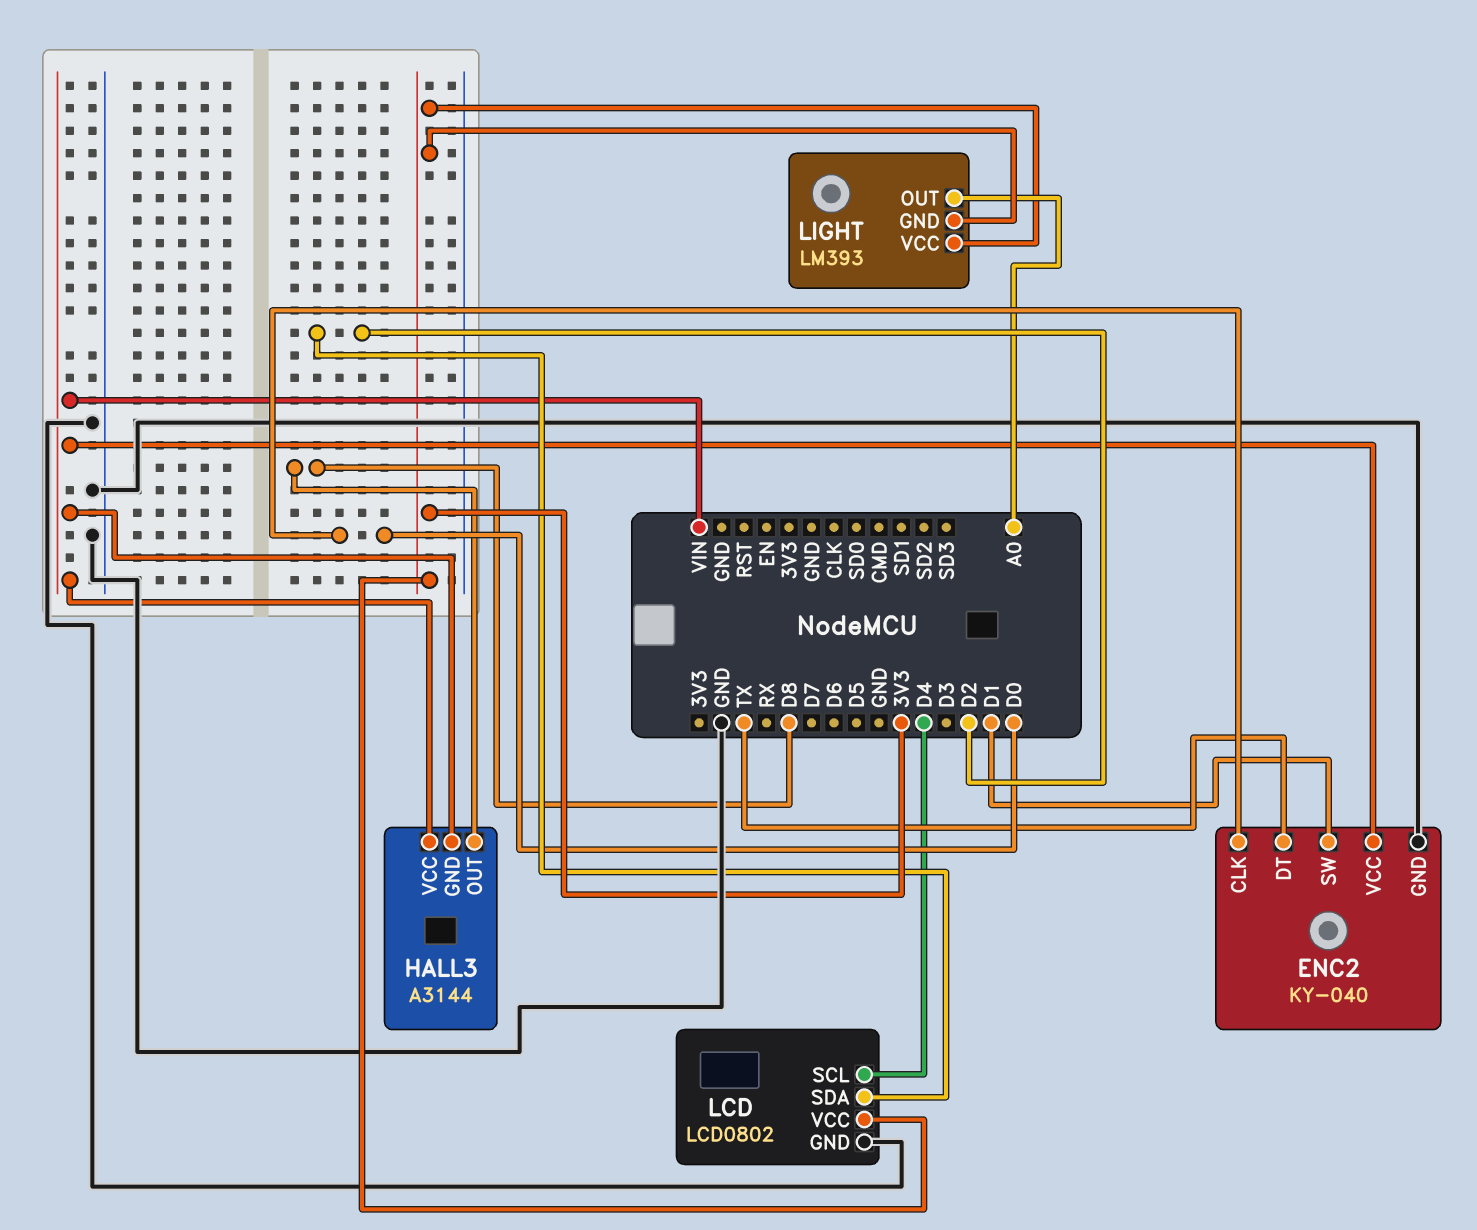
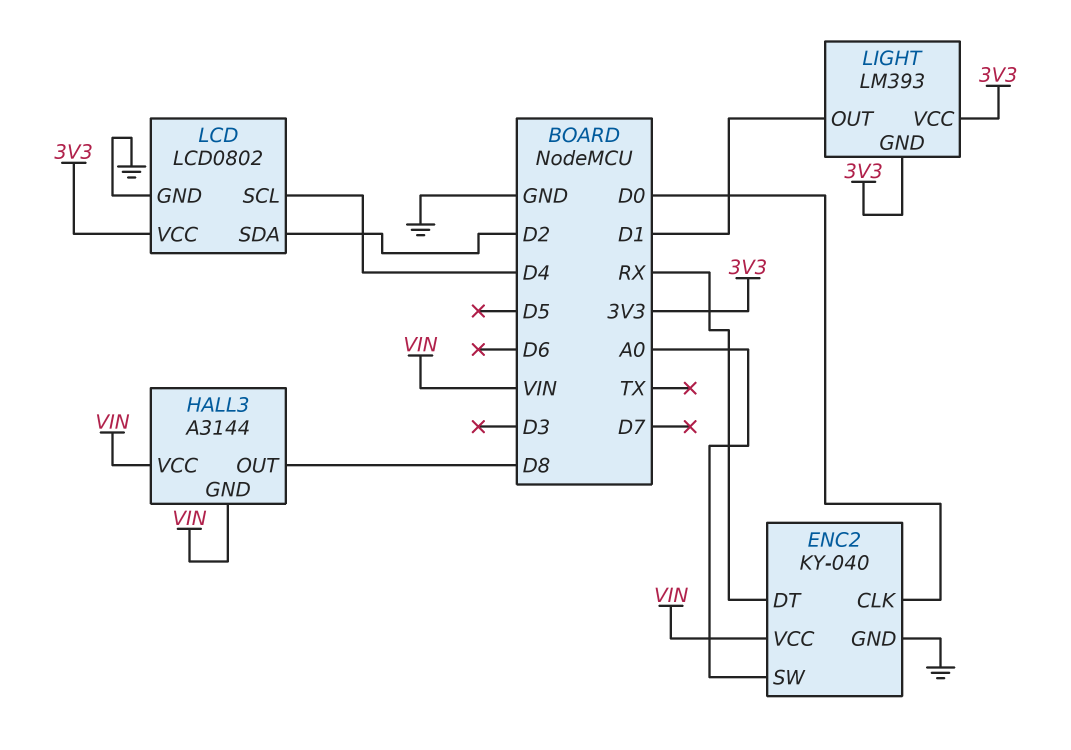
ENC2 pin DT: TX -> RX
ENC2 pin SW: D1 -> A0
LIGHT pin OUT: A0 -> D1

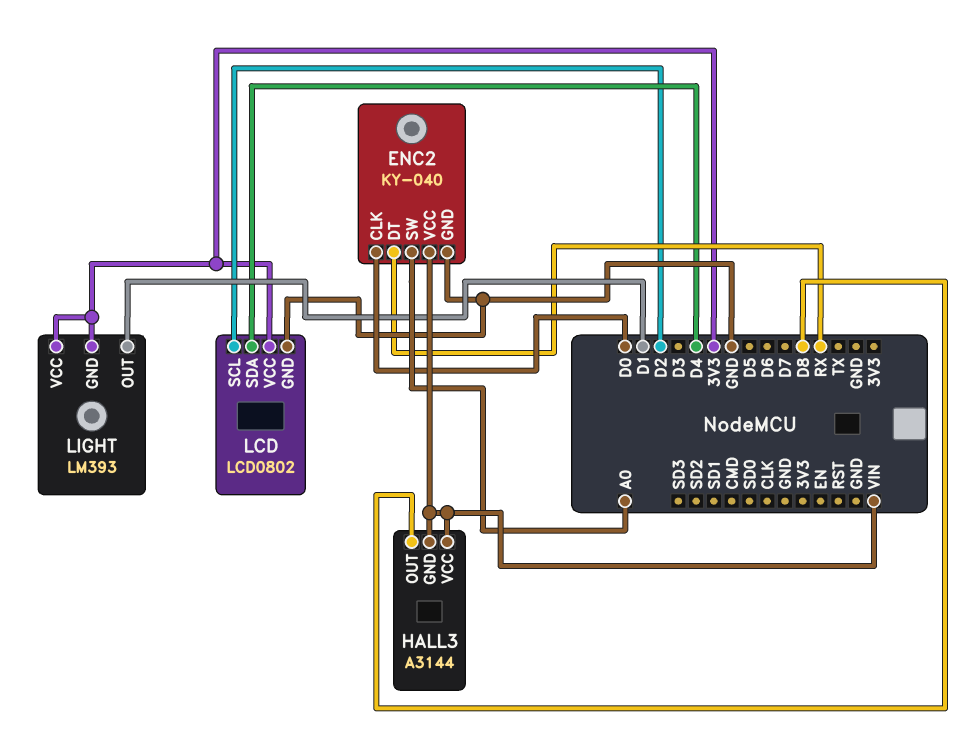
LCD pin SCL: D4 -> D2
LCD pin SDA: D2 -> D4

